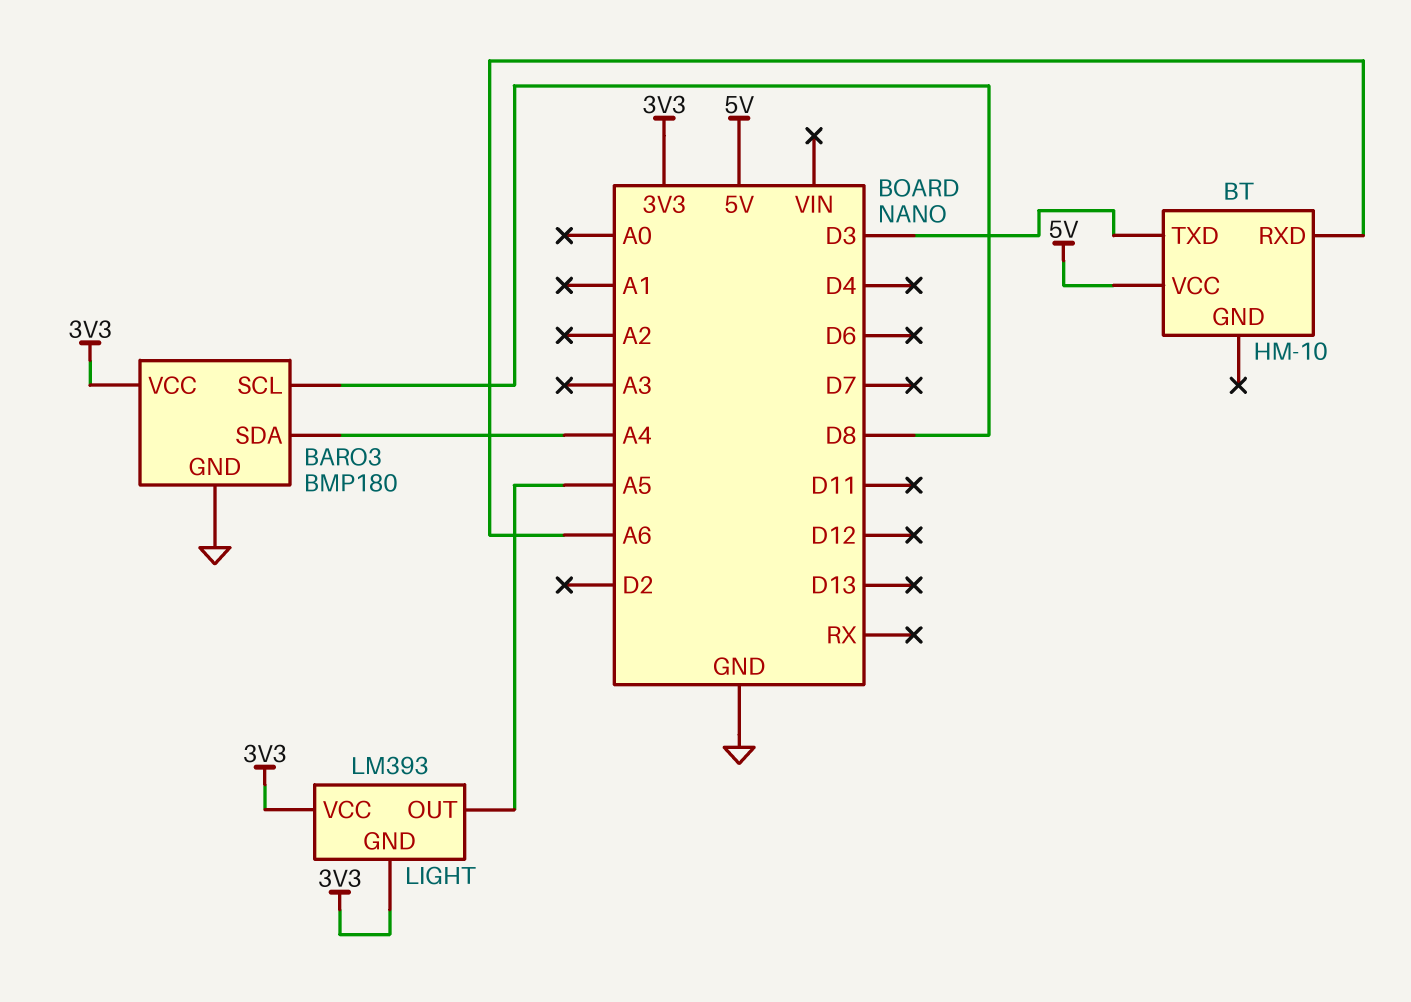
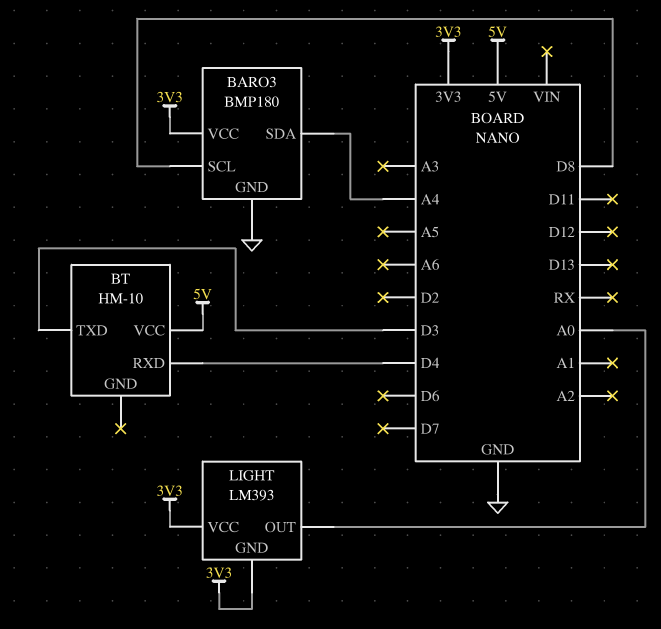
BT pin RXD: A6 -> D4
LIGHT pin OUT: A5 -> A0

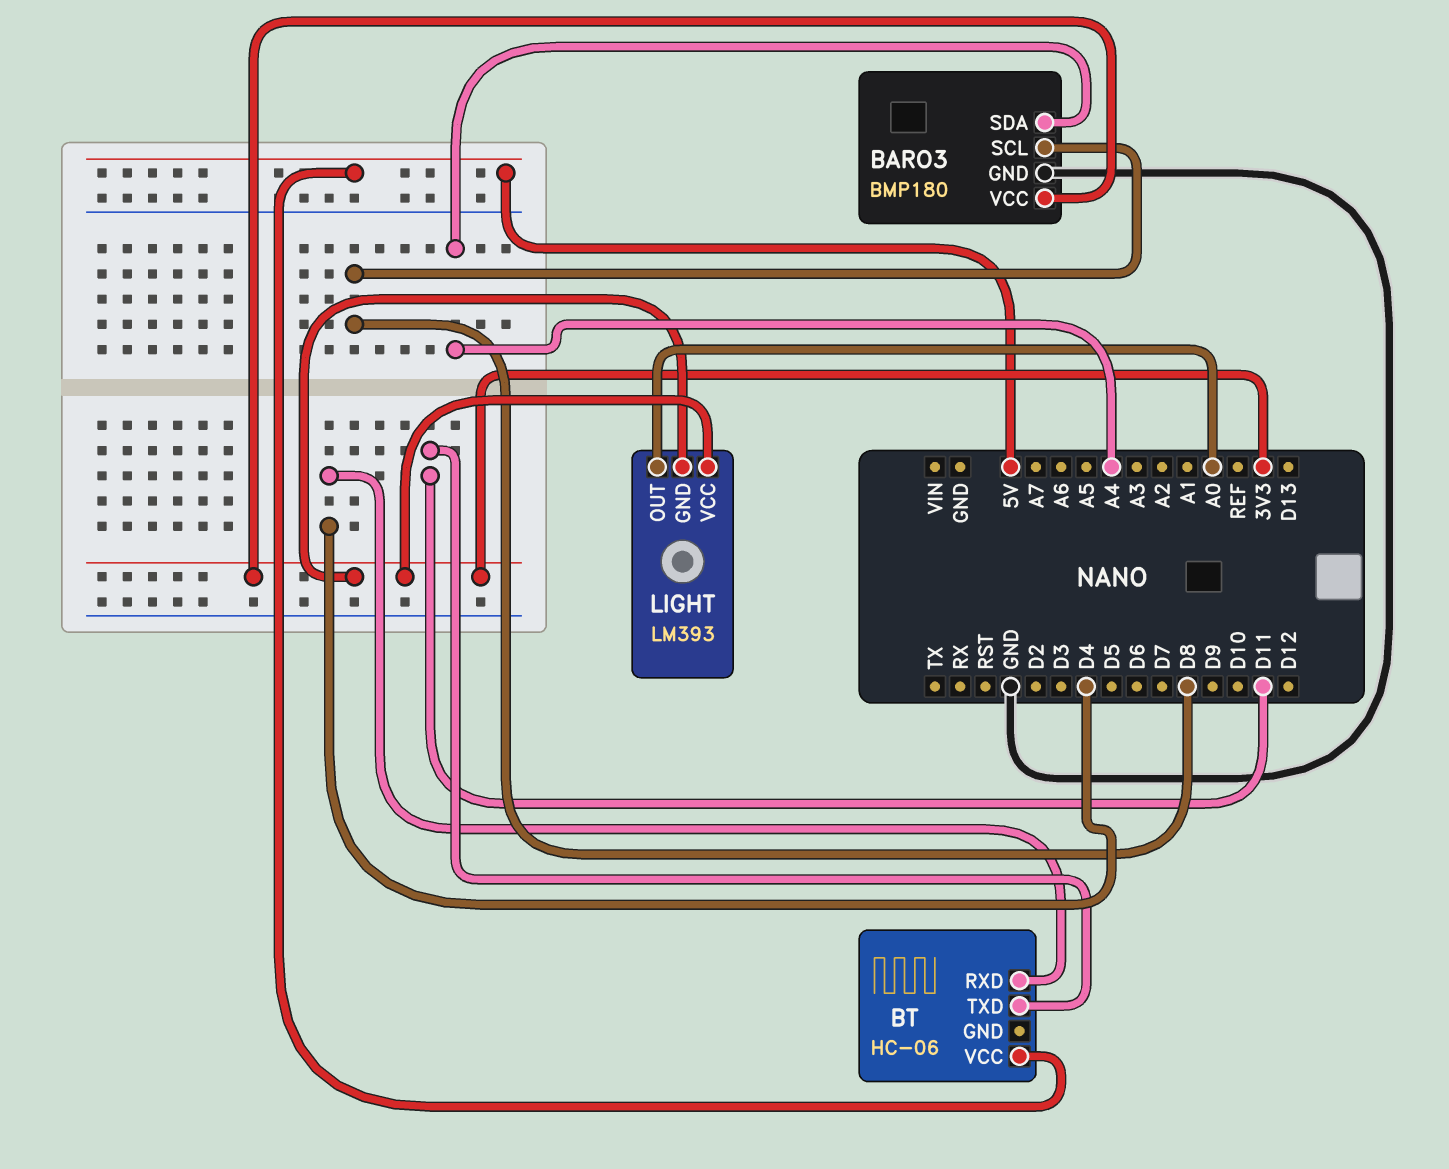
BT: HM-10 -> HC-06
BT pin TXD: D3 -> D11

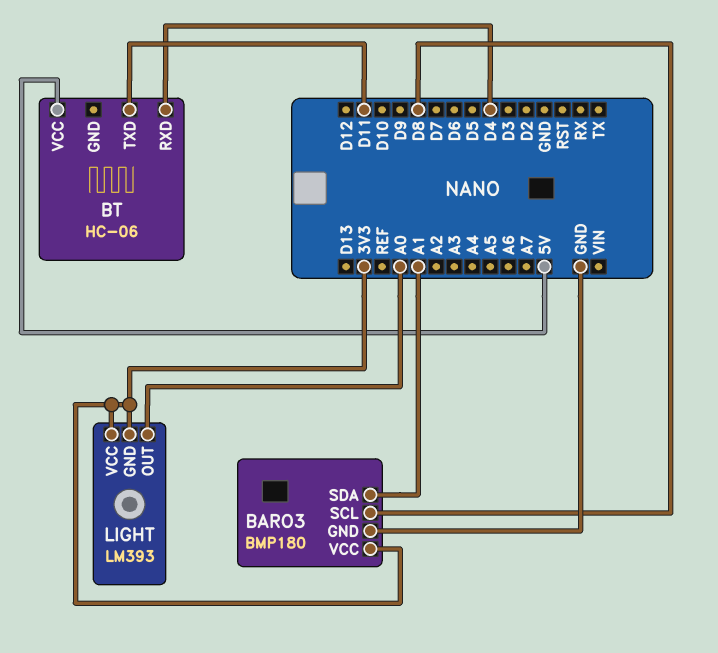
BARO3 pin SDA: A4 -> A1

